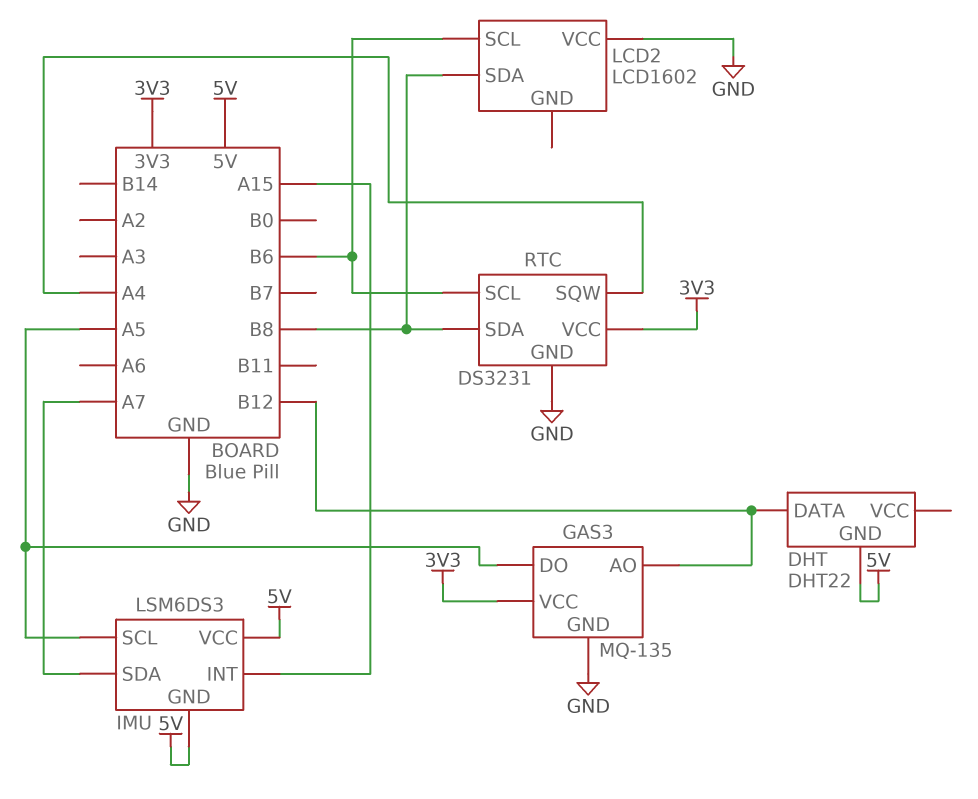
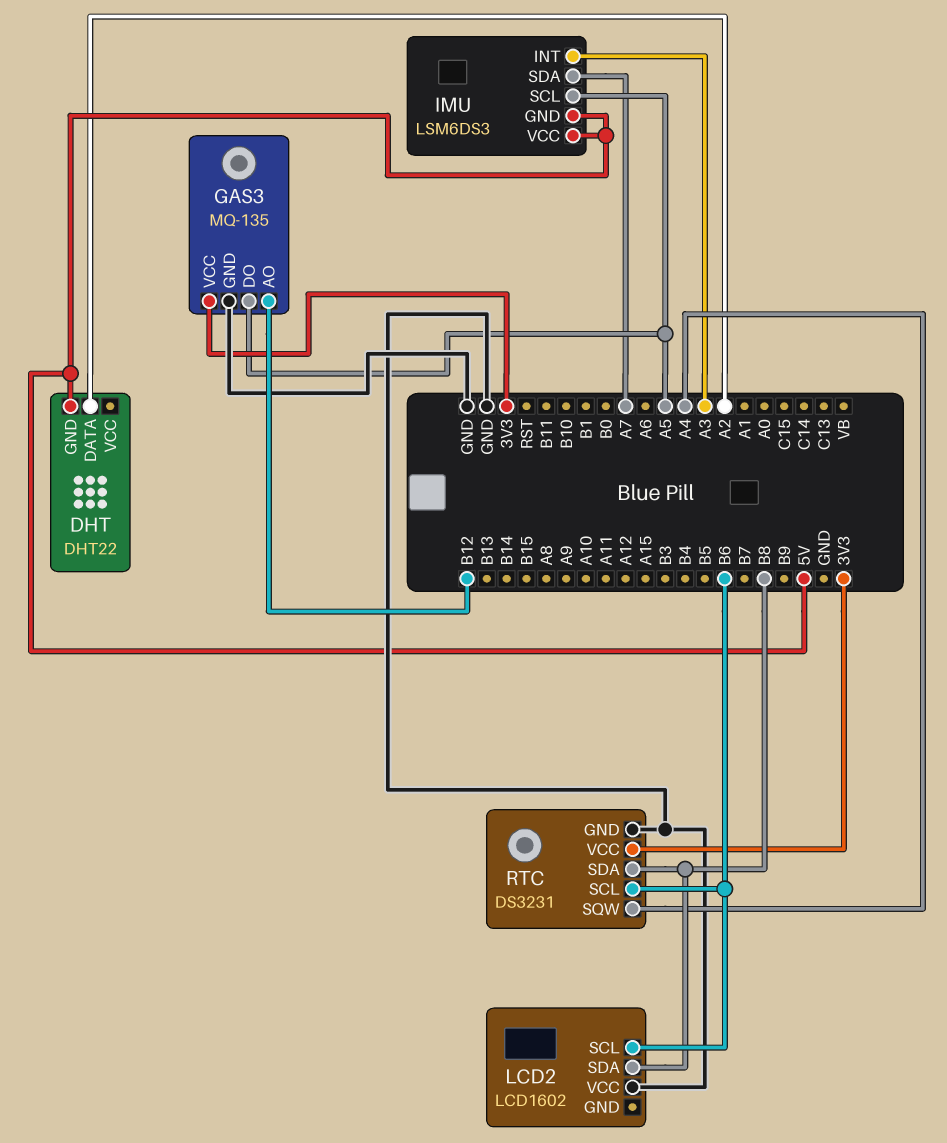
DHT pin DATA: B12 -> A2
IMU pin INT: A15 -> A3

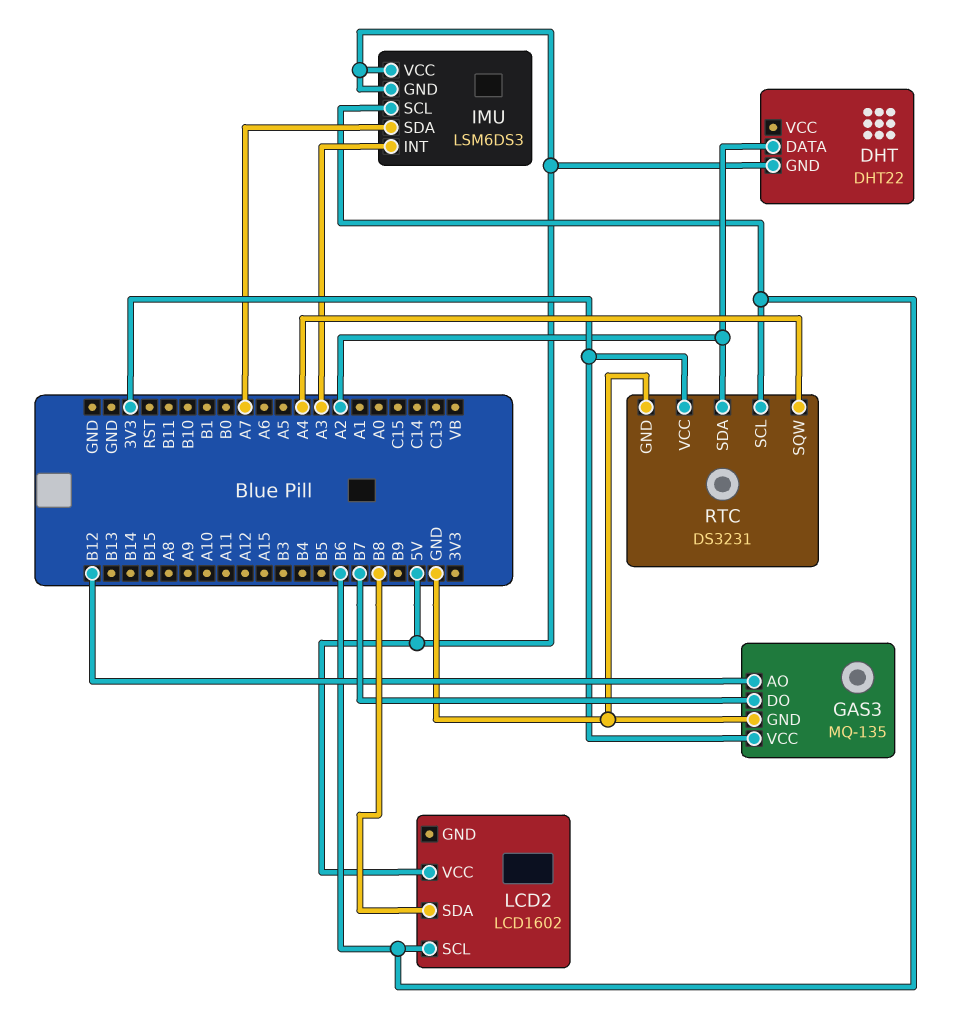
GAS3 pin DO: A5 -> B7
IMU pin SCL: A5 -> B6
LCD2 pin VCC: GND -> 5V
RTC pin SDA: B8 -> A2

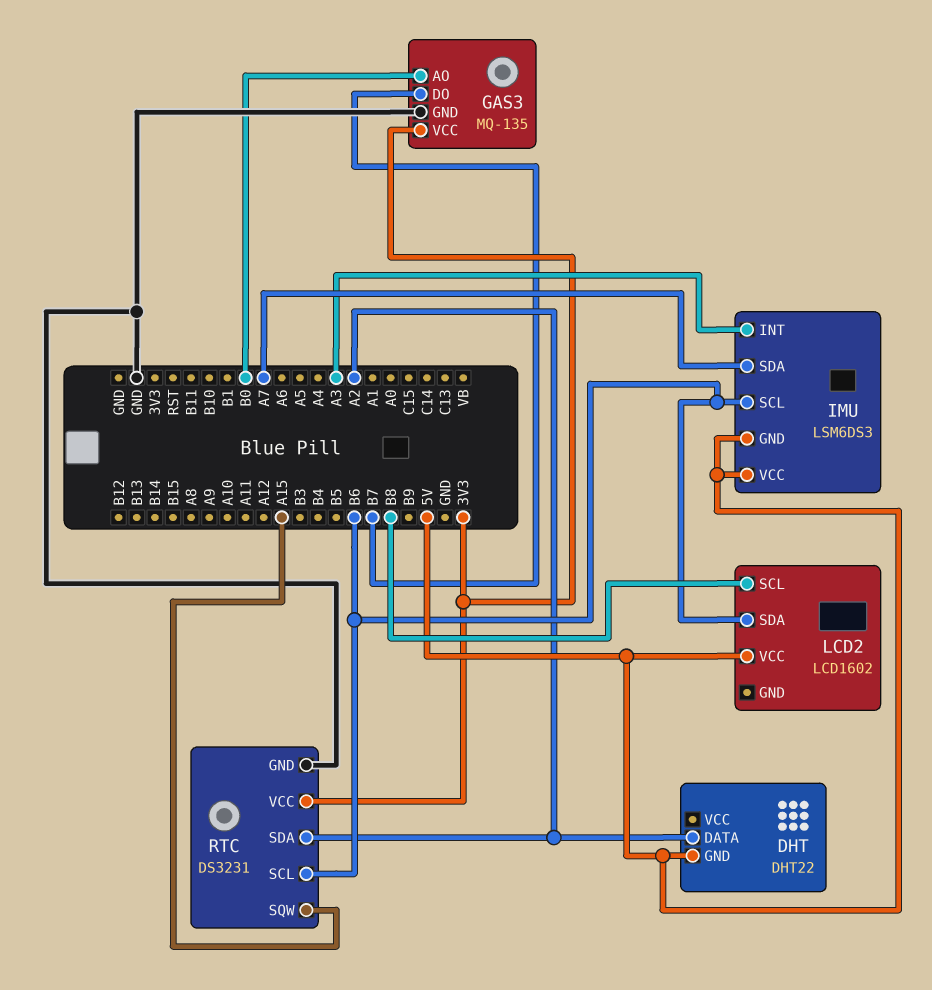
GAS3 pin AO: B12 -> B0
LCD2 pin SCL: B6 -> B8
LCD2 pin SDA: B8 -> B6
RTC pin SQW: A4 -> A15

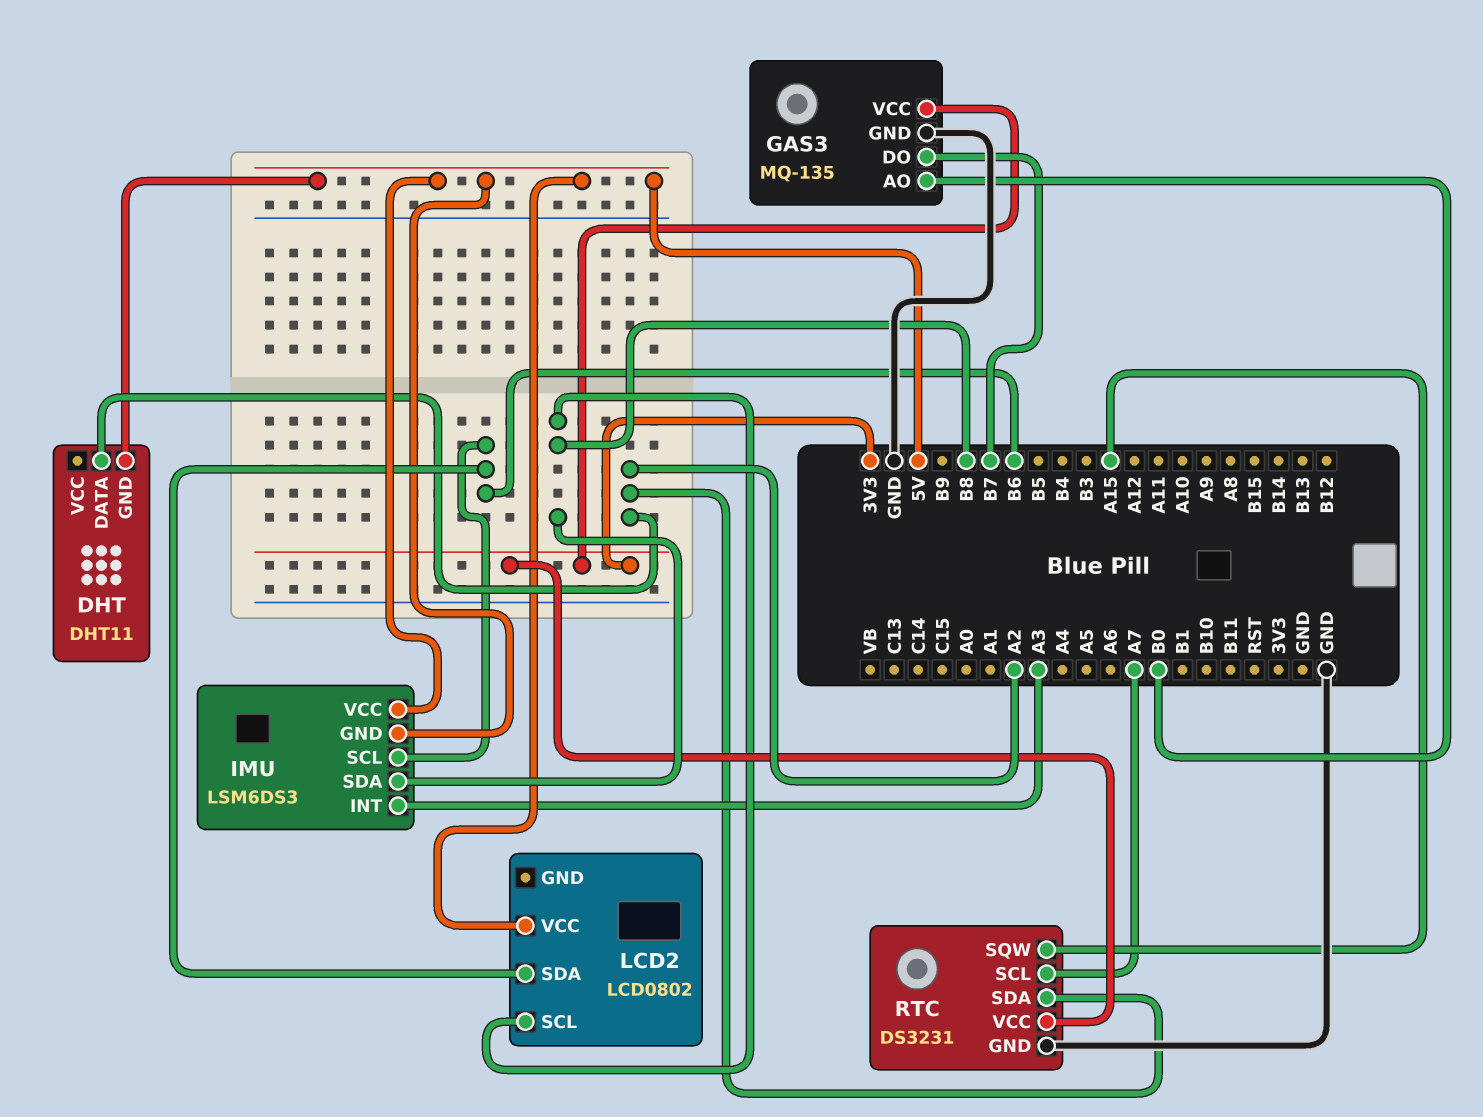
DHT: DHT22 -> DHT11
IMU pin SDA: A7 -> B8
LCD2: LCD1602 -> LCD0802
RTC pin SCL: B6 -> A7

